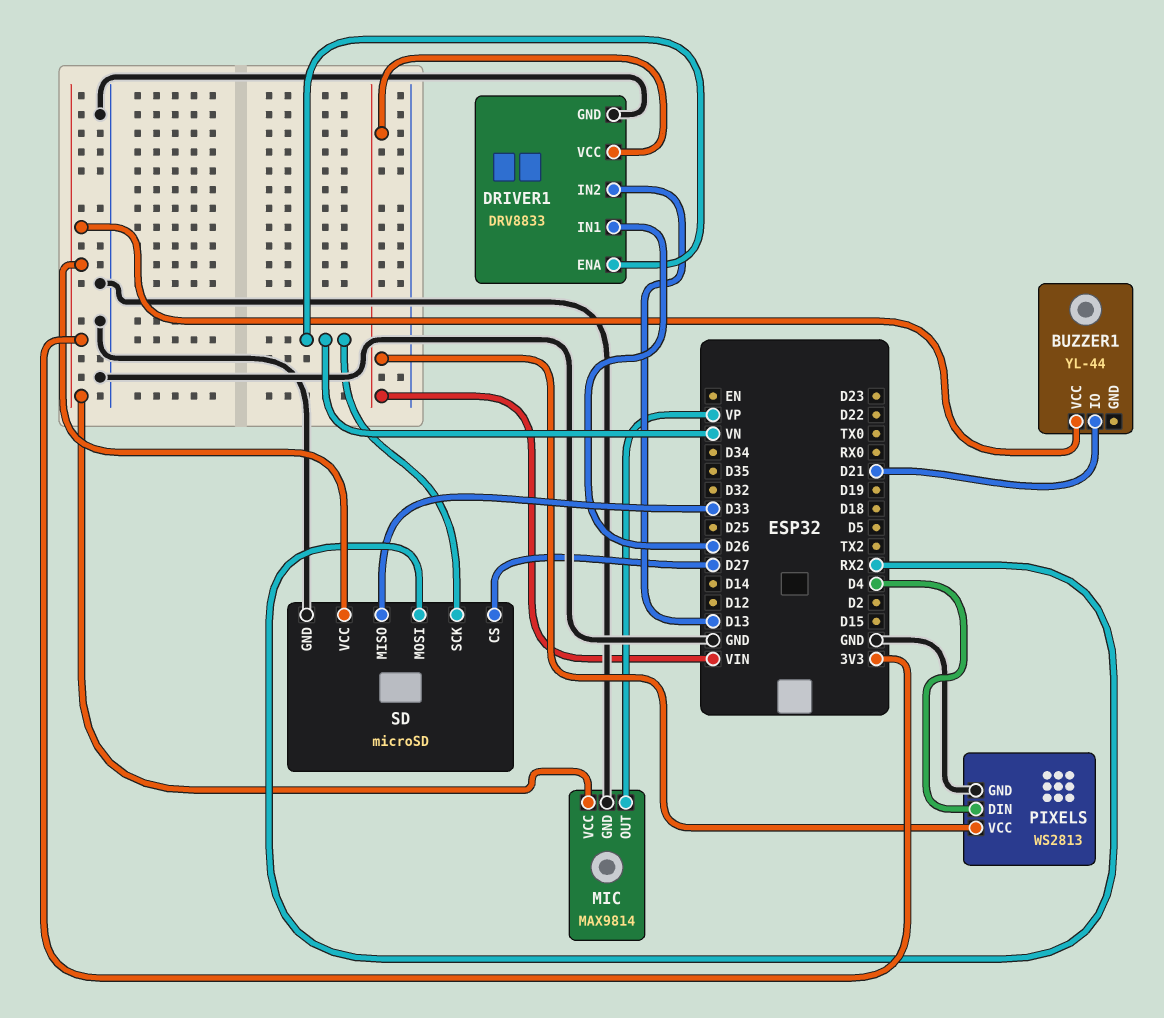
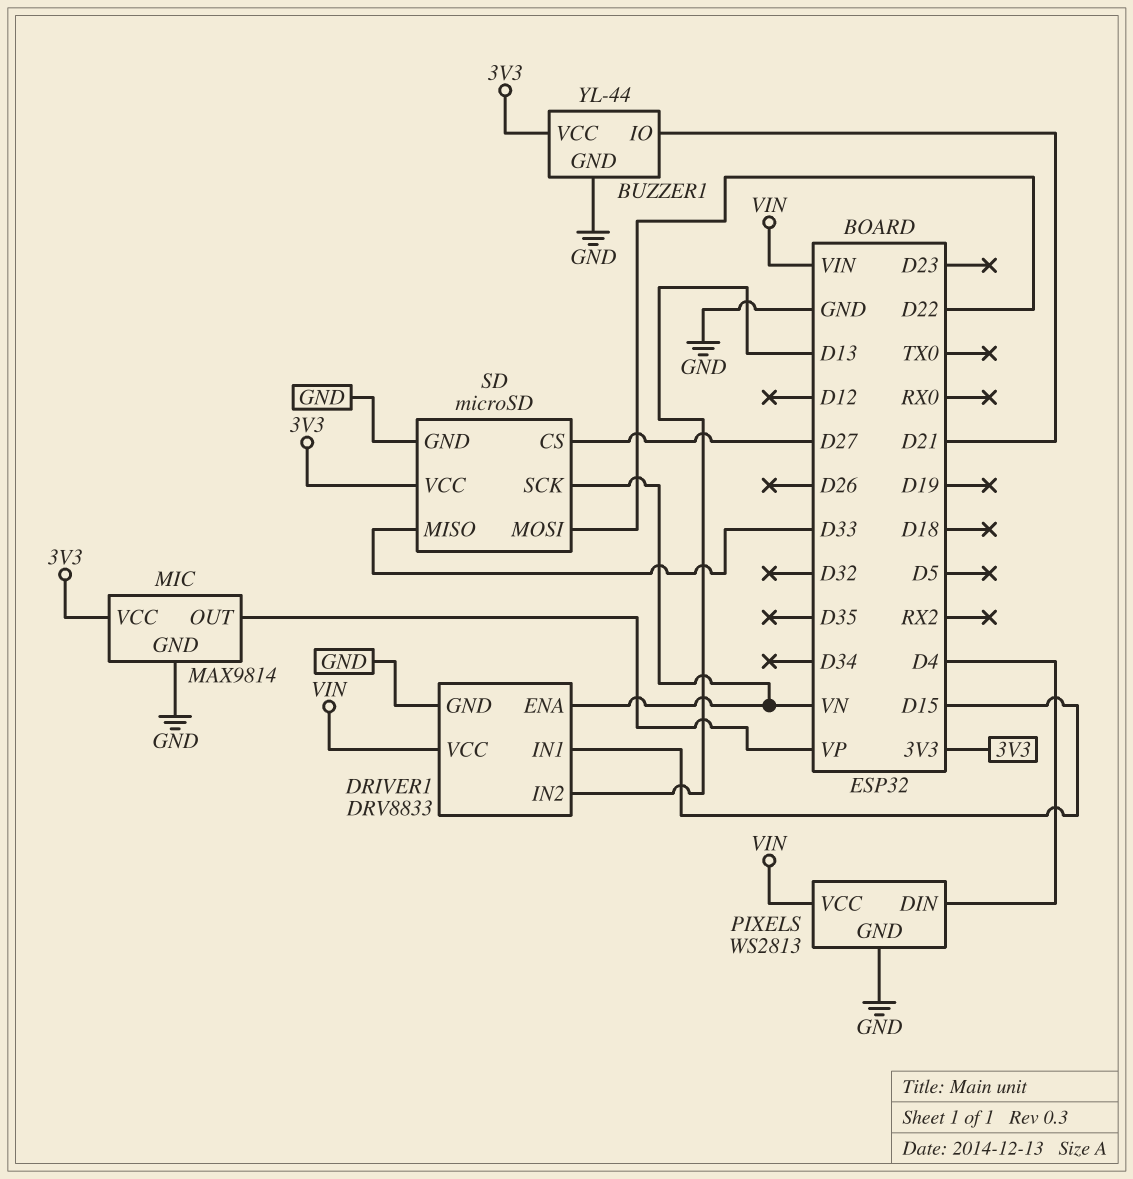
BUZZER1 pin GND: none -> GND
DRIVER1 pin IN1: D26 -> D15
SD pin MOSI: RX2 -> D22

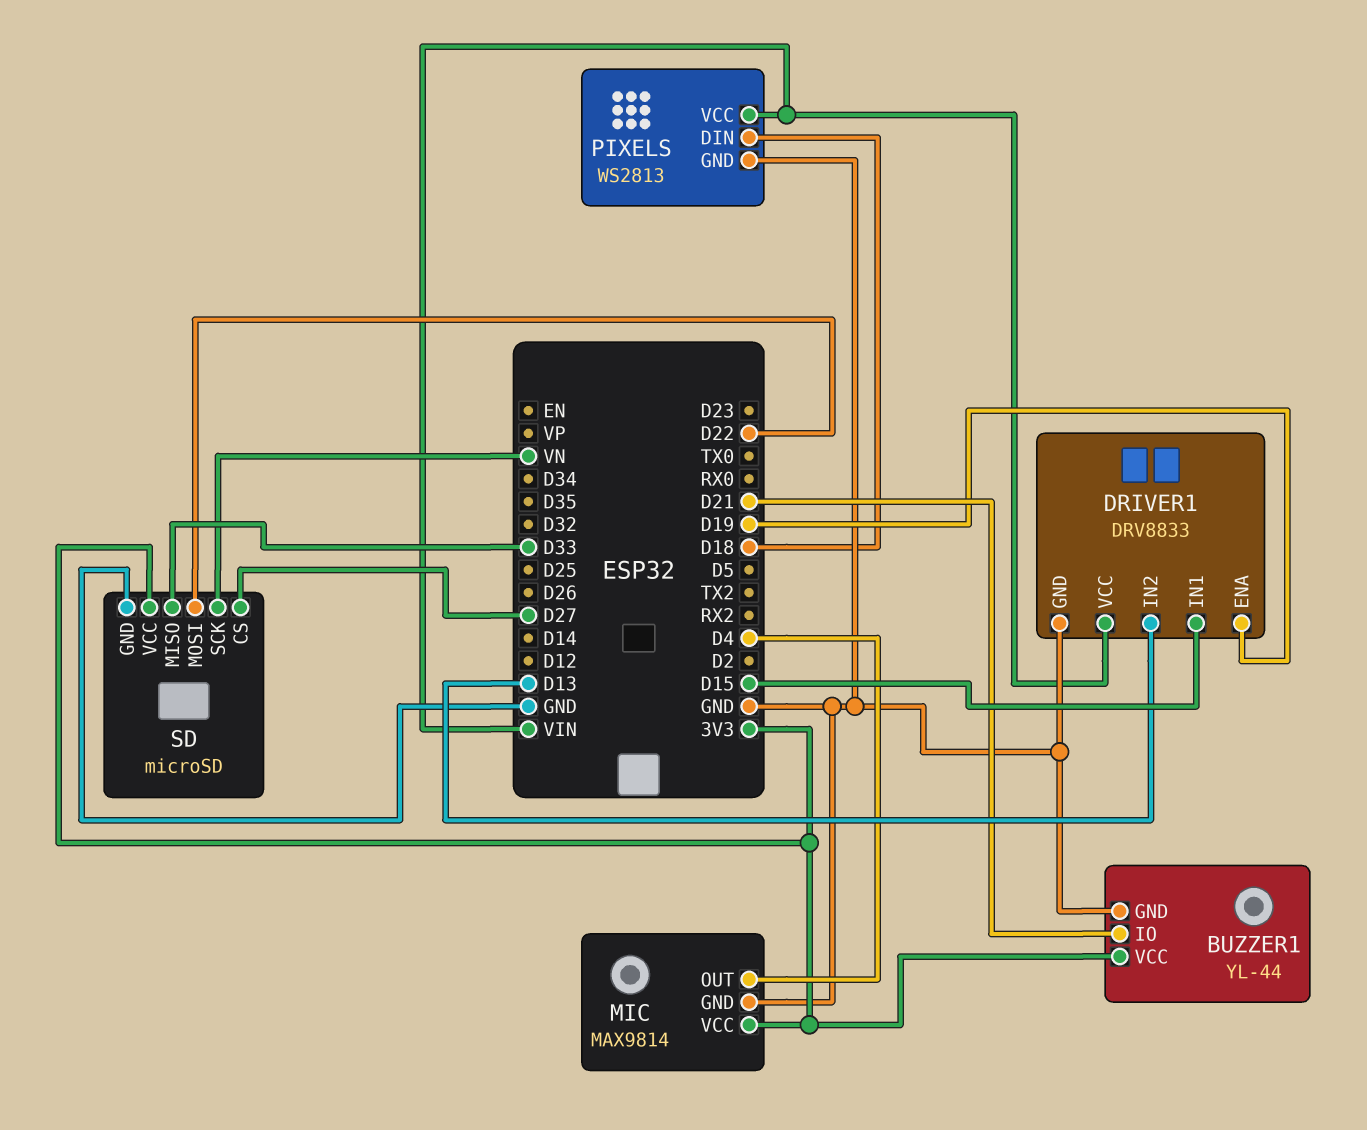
DRIVER1 pin ENA: VN -> D19
MIC pin OUT: VP -> D4
PIXELS pin DIN: D4 -> D18

